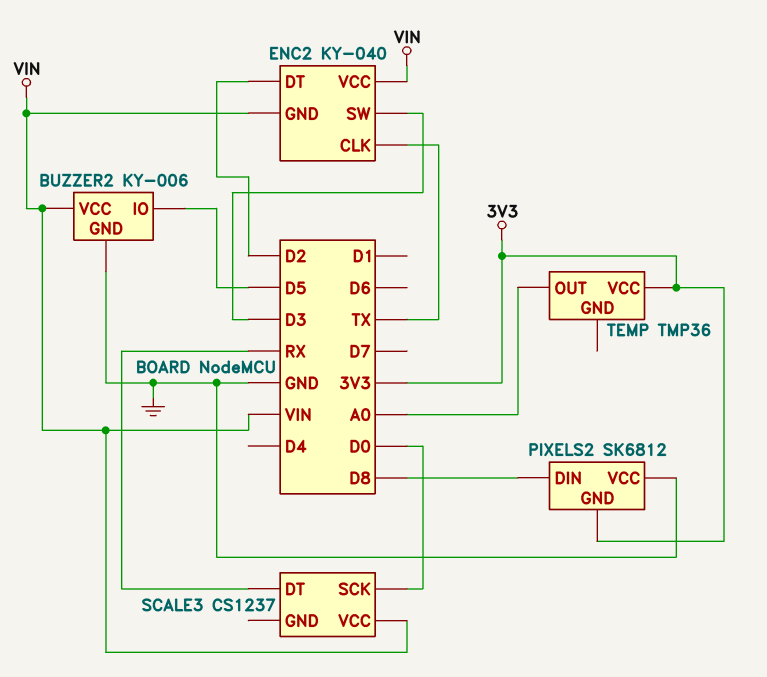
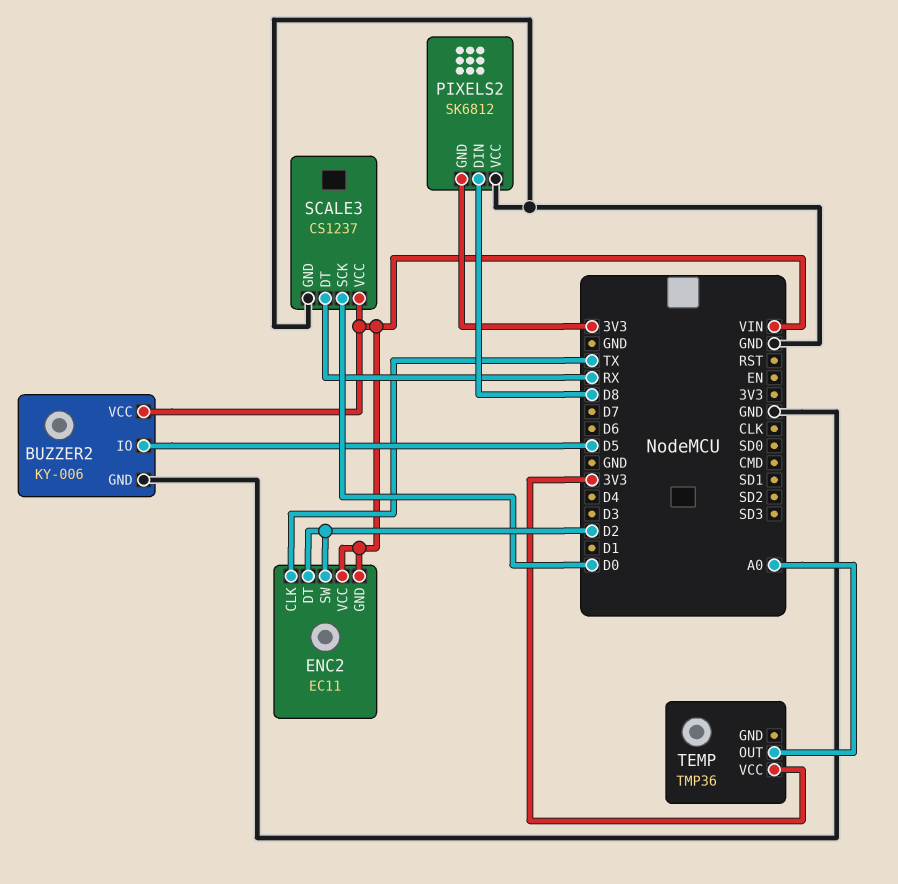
ENC2: KY-040 -> EC11
ENC2 pin SW: D3 -> D2
SCALE3 pin GND: none -> GND

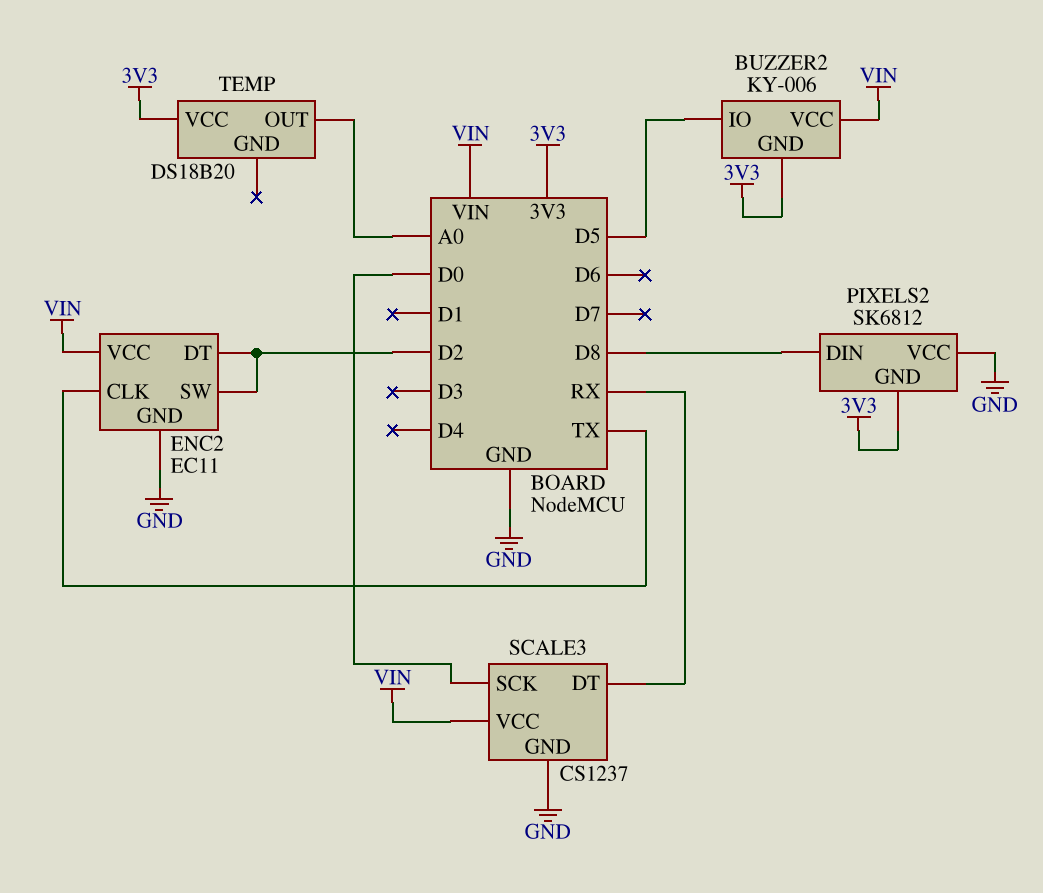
BUZZER2 pin GND: GND -> 3V3
ENC2 pin GND: VIN -> GND
TEMP: TMP36 -> DS18B20

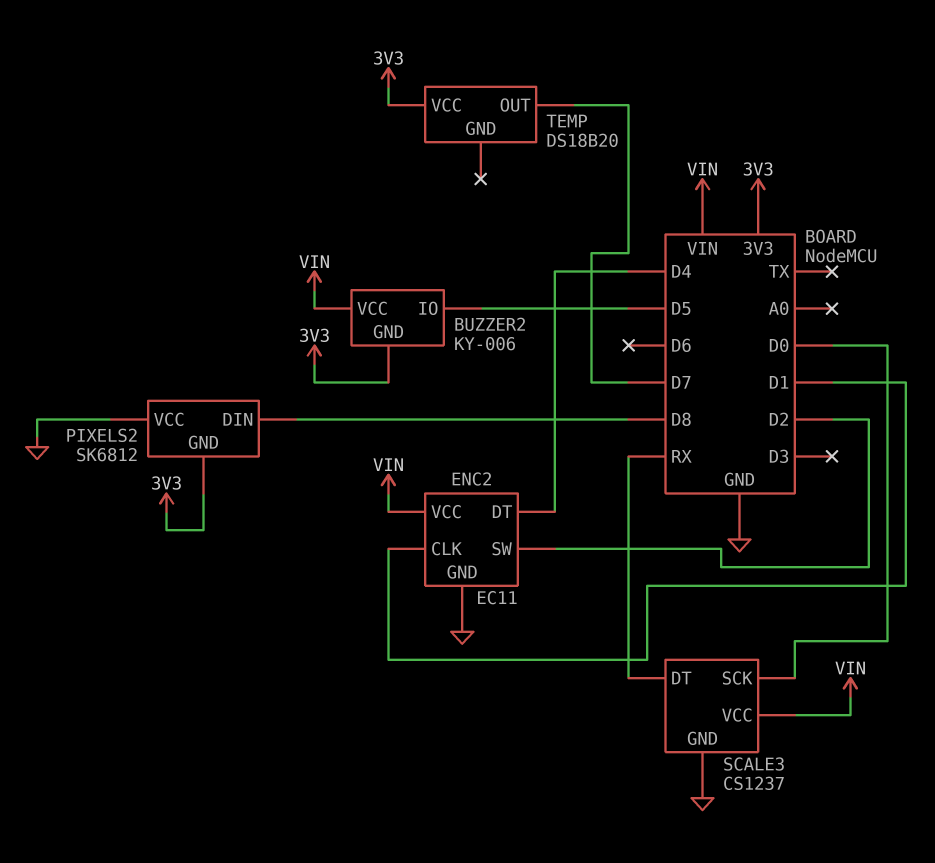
ENC2 pin CLK: TX -> D1
ENC2 pin DT: D2 -> D4
TEMP pin OUT: A0 -> D7

